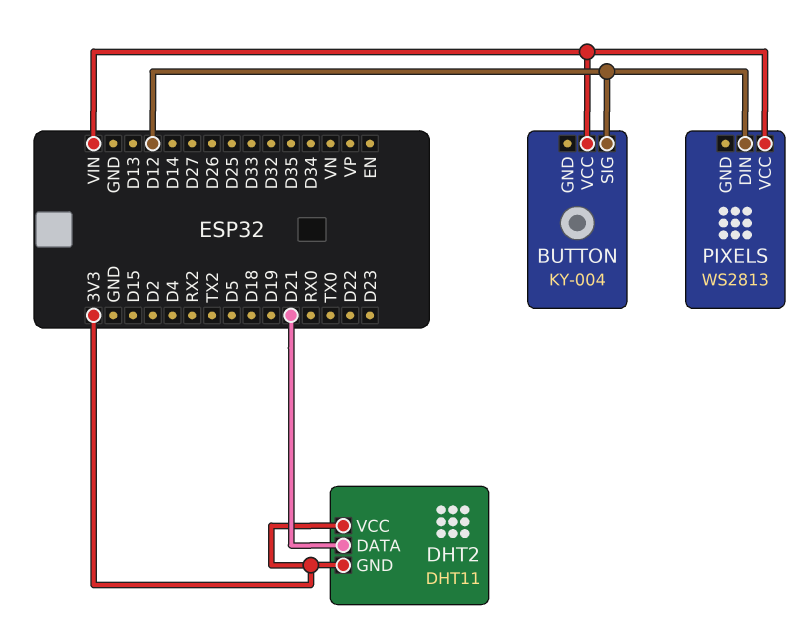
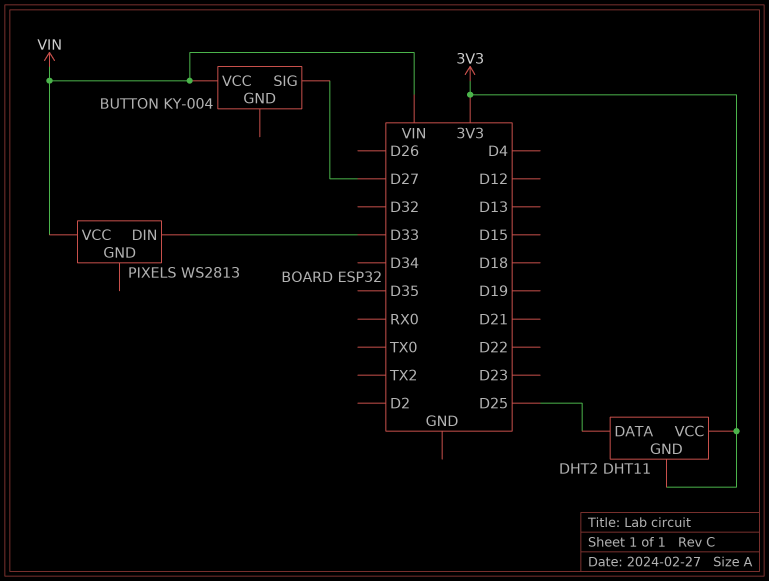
BUTTON pin SIG: D12 -> D27
DHT2 pin DATA: D21 -> D25
PIXELS pin DIN: D12 -> D33

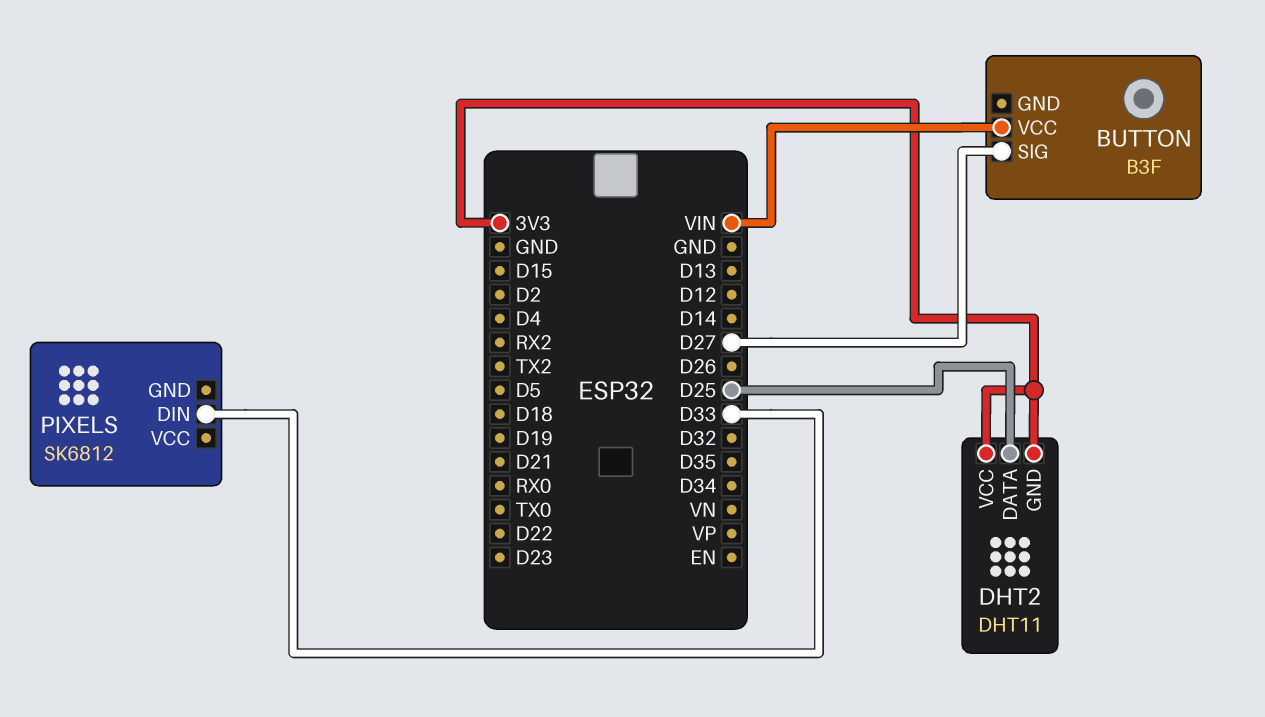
BUTTON: KY-004 -> B3F
PIXELS: WS2813 -> SK6812
PIXELS pin VCC: VIN -> none

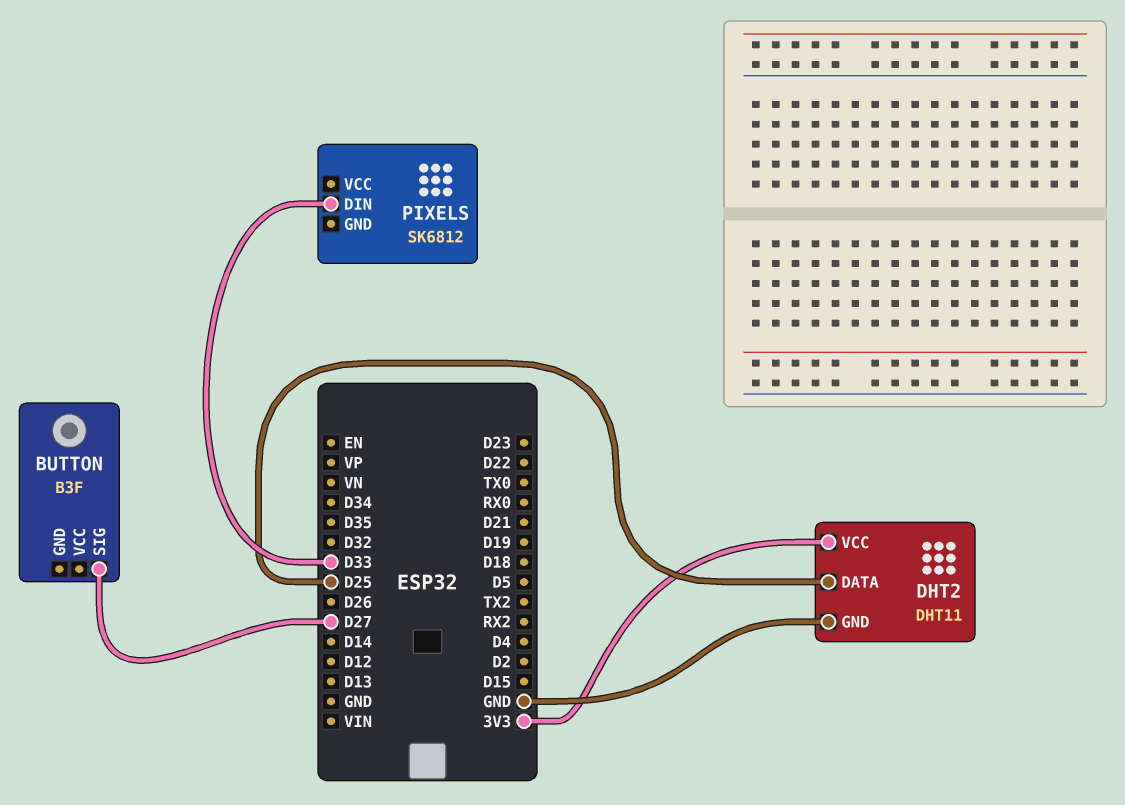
BUTTON pin VCC: VIN -> none
DHT2 pin GND: 3V3 -> GND

